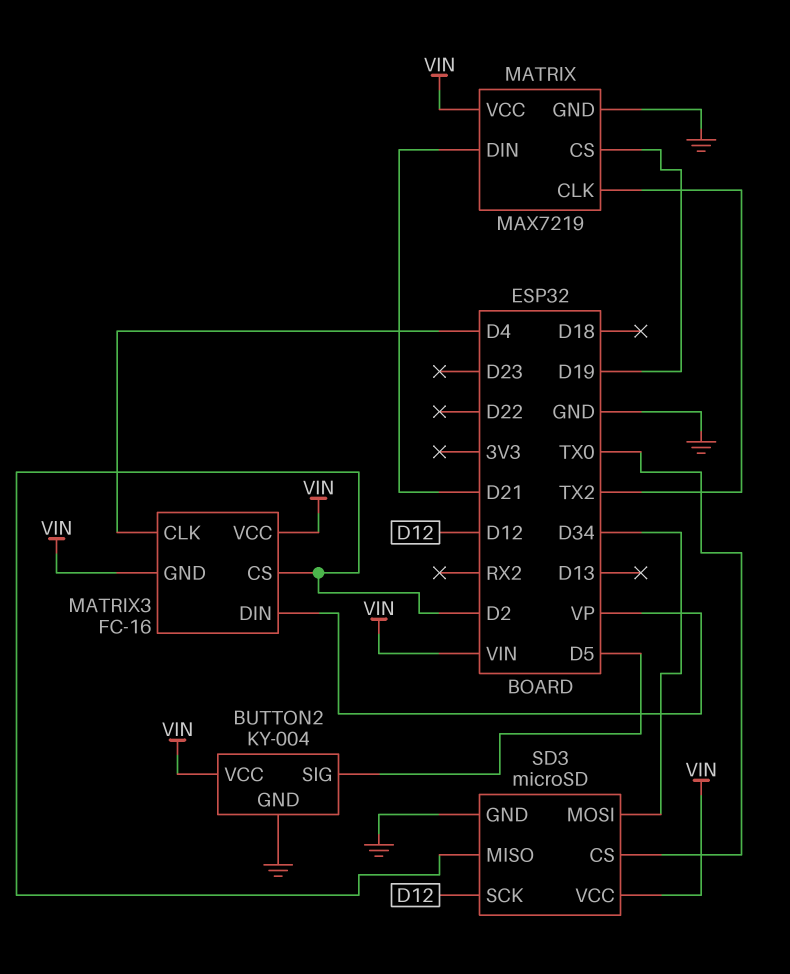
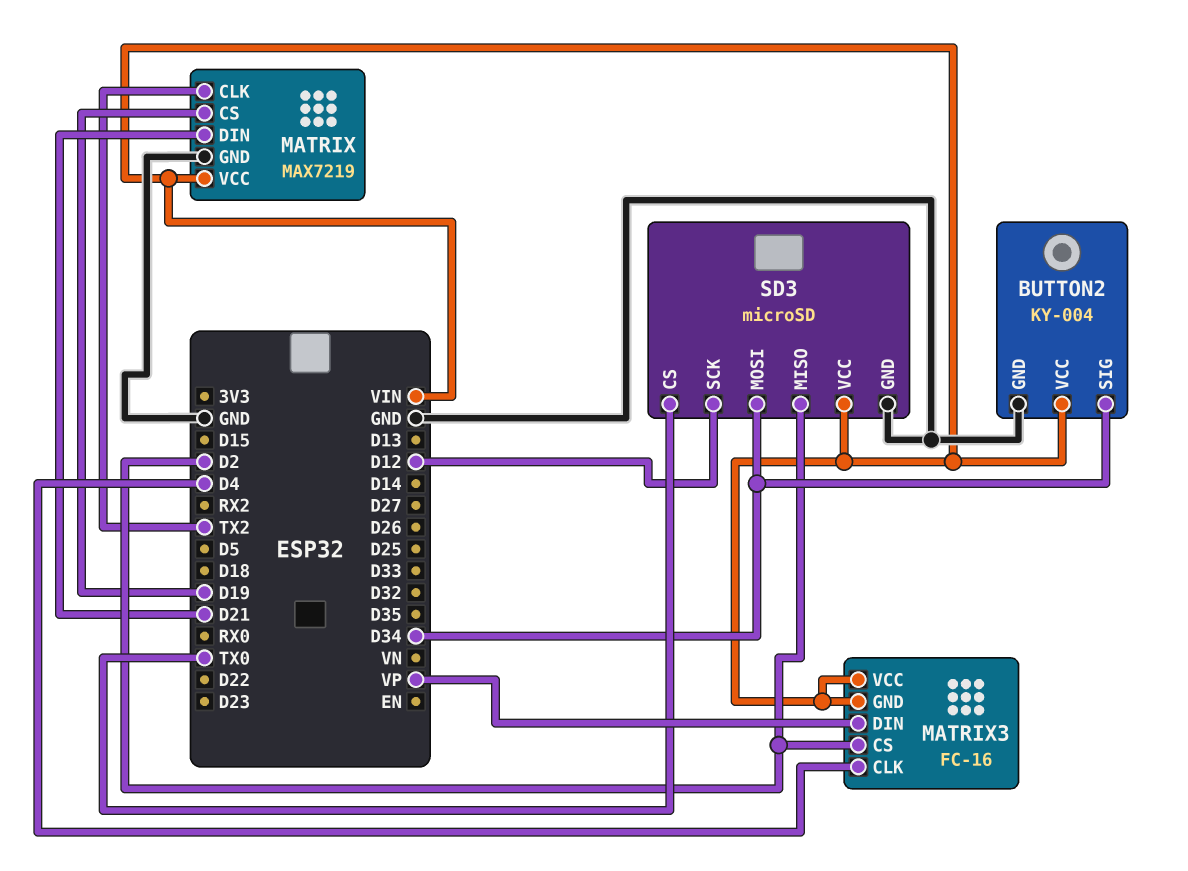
BUTTON2 pin SIG: D5 -> D34

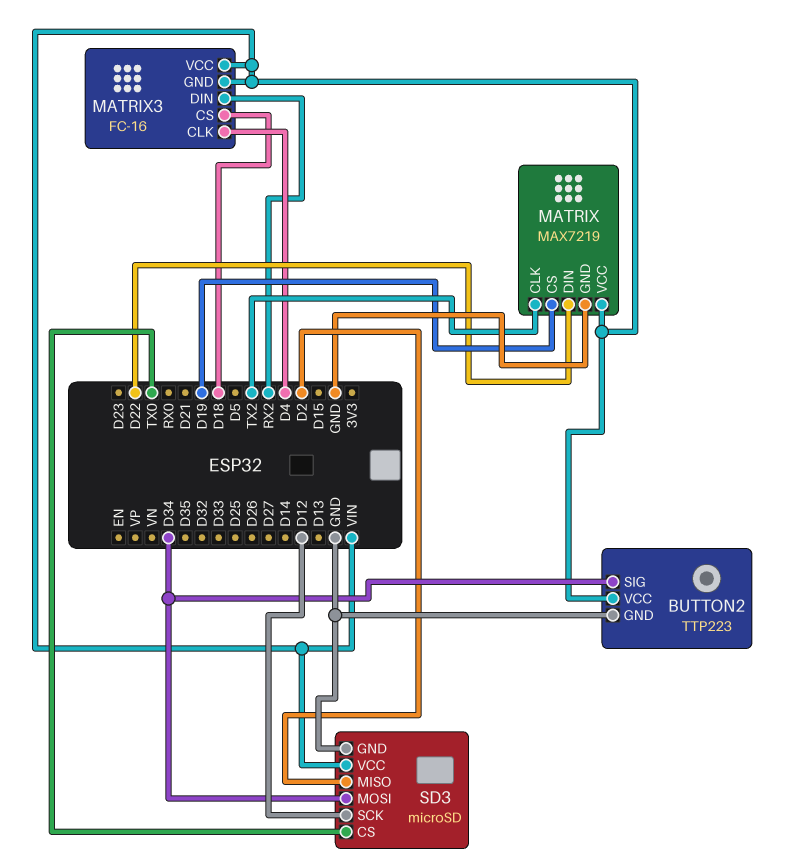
BUTTON2: KY-004 -> TTP223
MATRIX pin DIN: D21 -> D22
MATRIX3 pin CS: D2 -> D18
MATRIX3 pin DIN: VP -> RX2

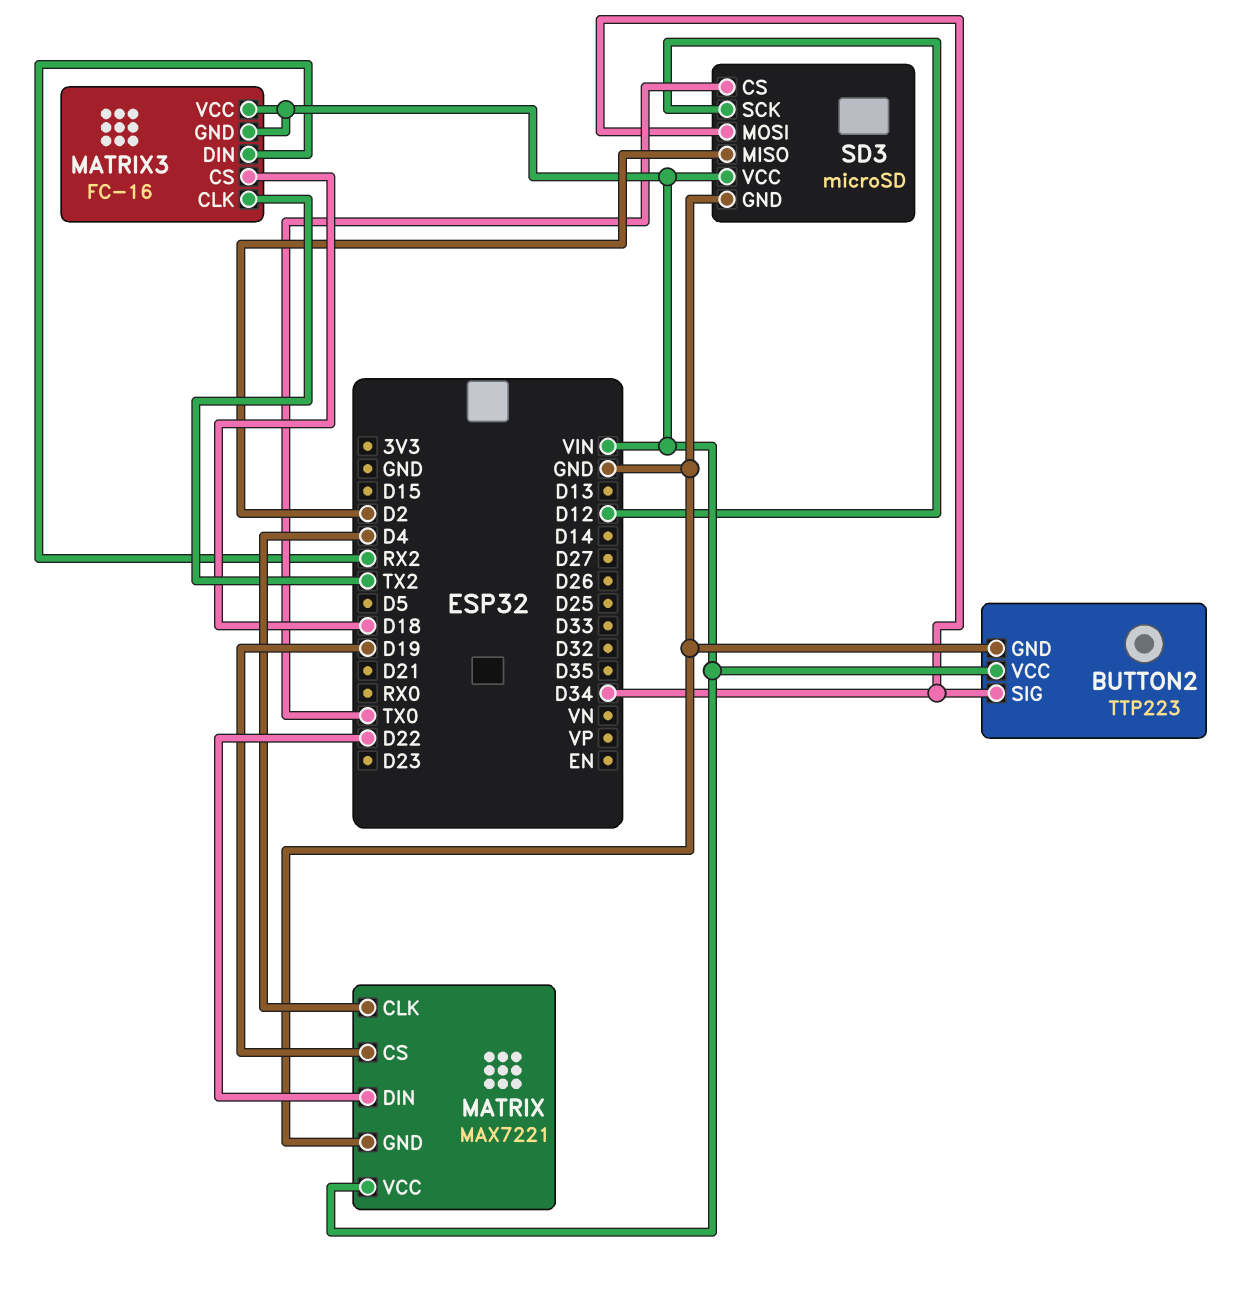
MATRIX: MAX7219 -> MAX7221
MATRIX pin CLK: TX2 -> D4
MATRIX3 pin CLK: D4 -> TX2

